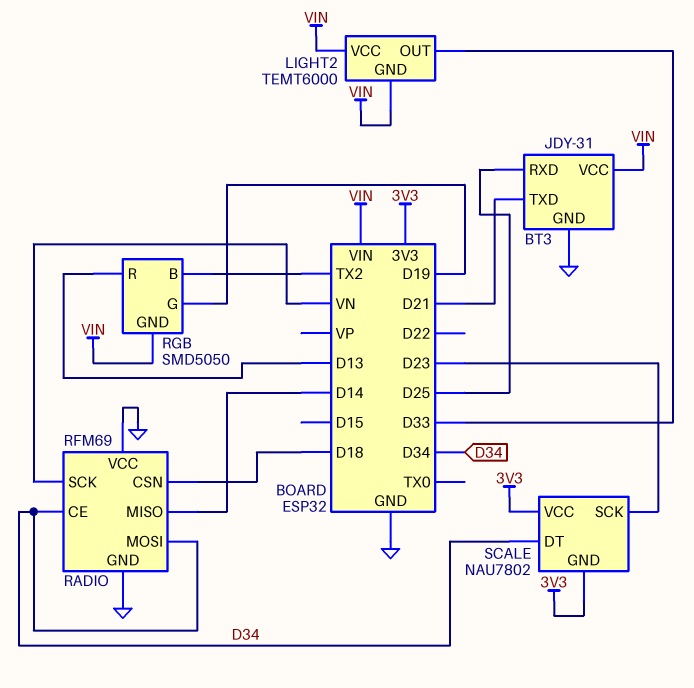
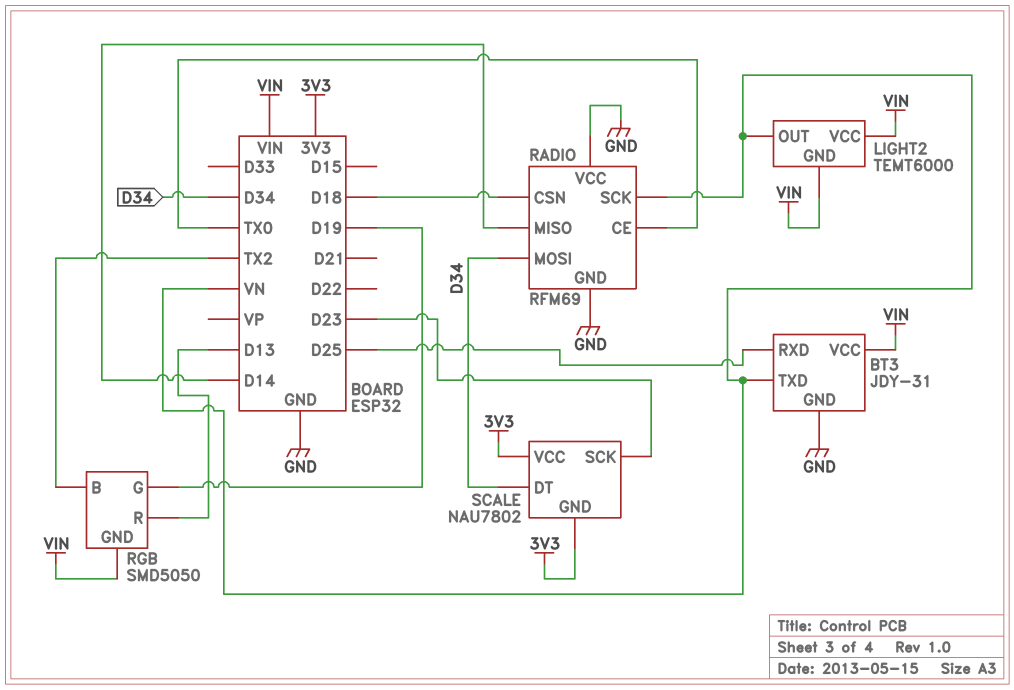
BT3 pin TXD: D21 -> VN
LIGHT2 pin OUT: D33 -> VN
RADIO pin CE: D34 -> TX0

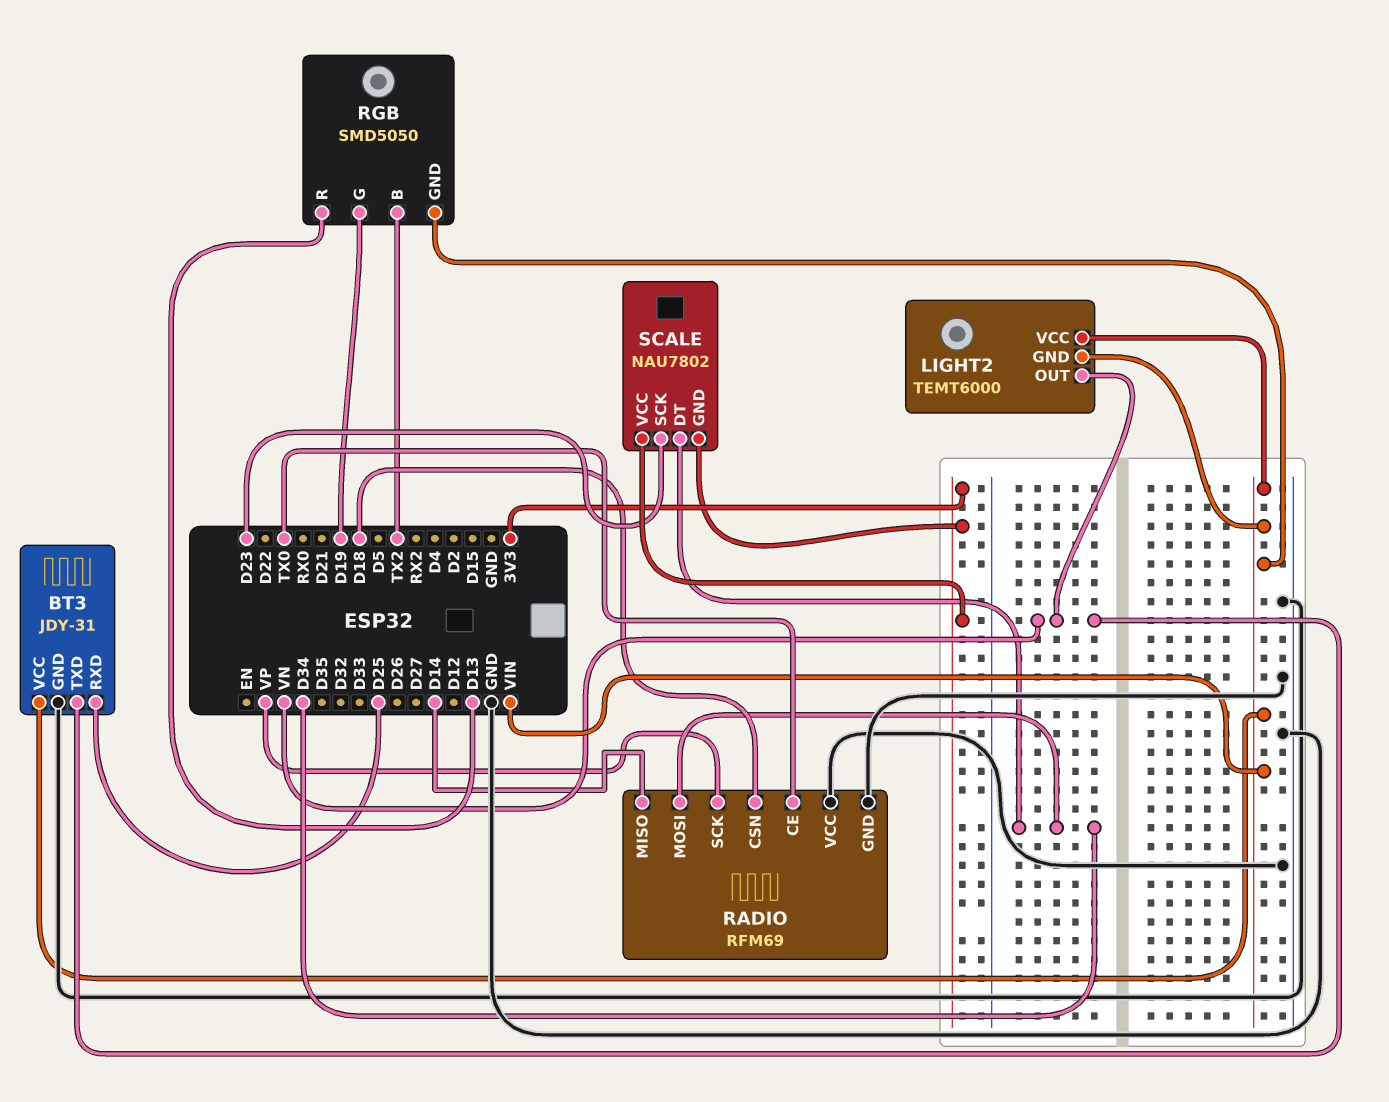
RADIO pin SCK: VN -> VP

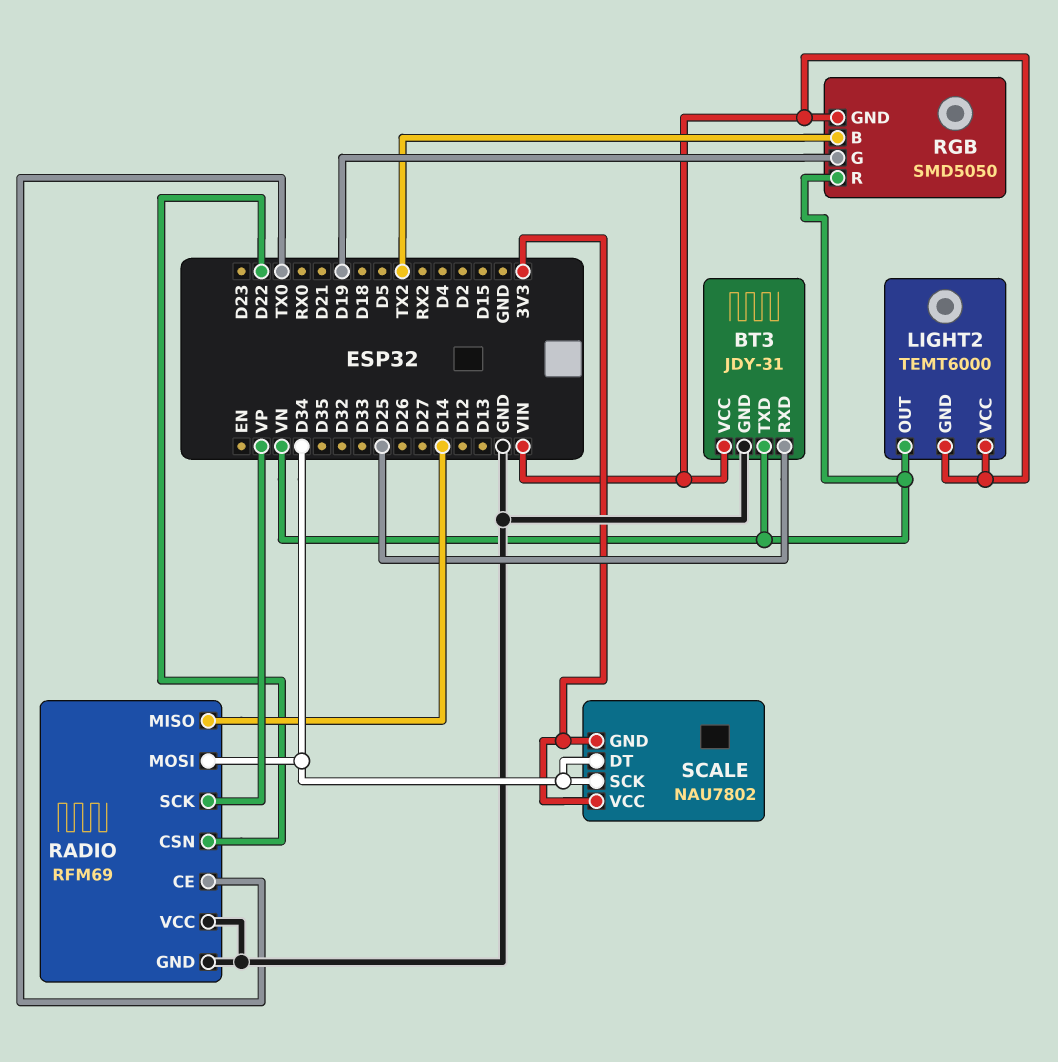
RADIO pin CSN: D18 -> D22
RGB pin R: D13 -> VN
SCALE pin SCK: D23 -> D34

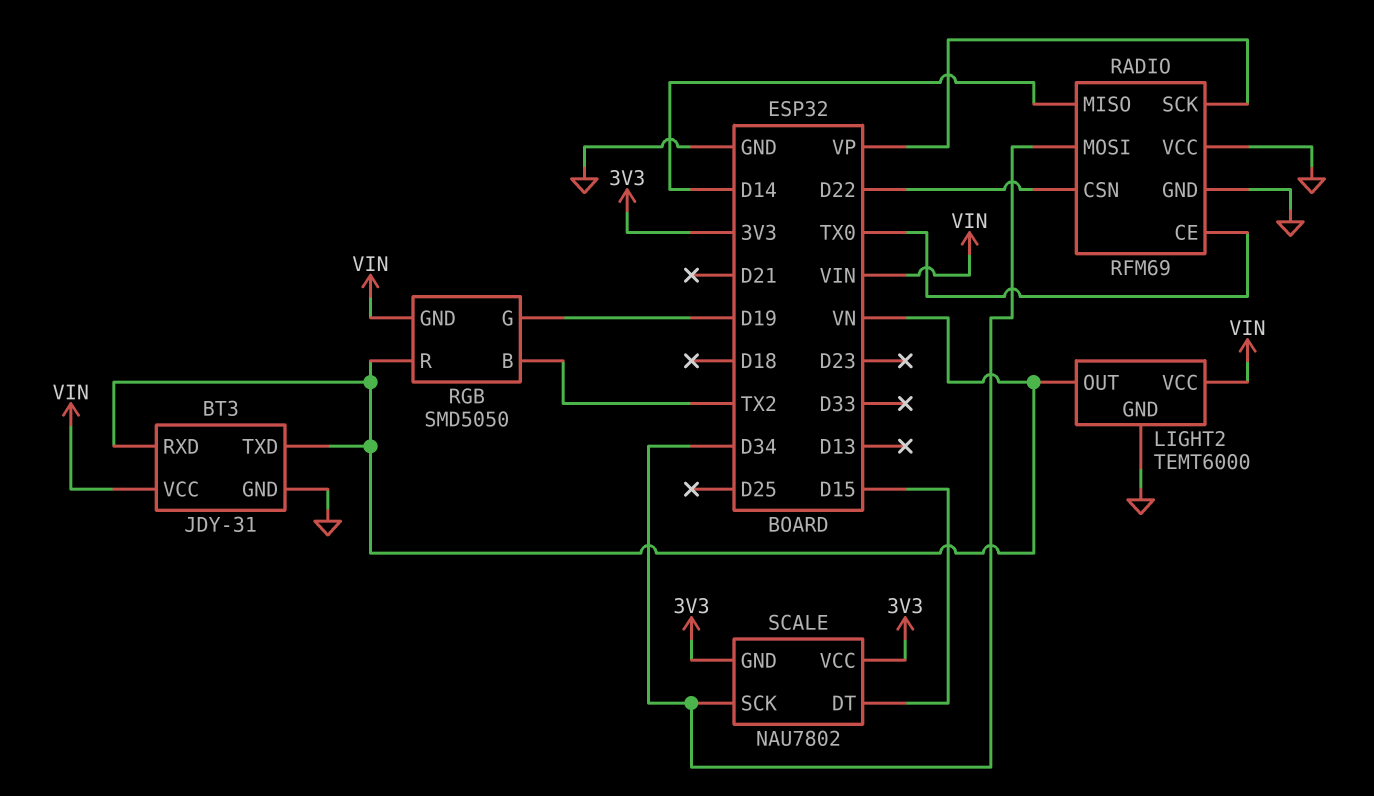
BT3 pin RXD: D25 -> VN
LIGHT2 pin GND: VIN -> GND
SCALE pin DT: D34 -> D15

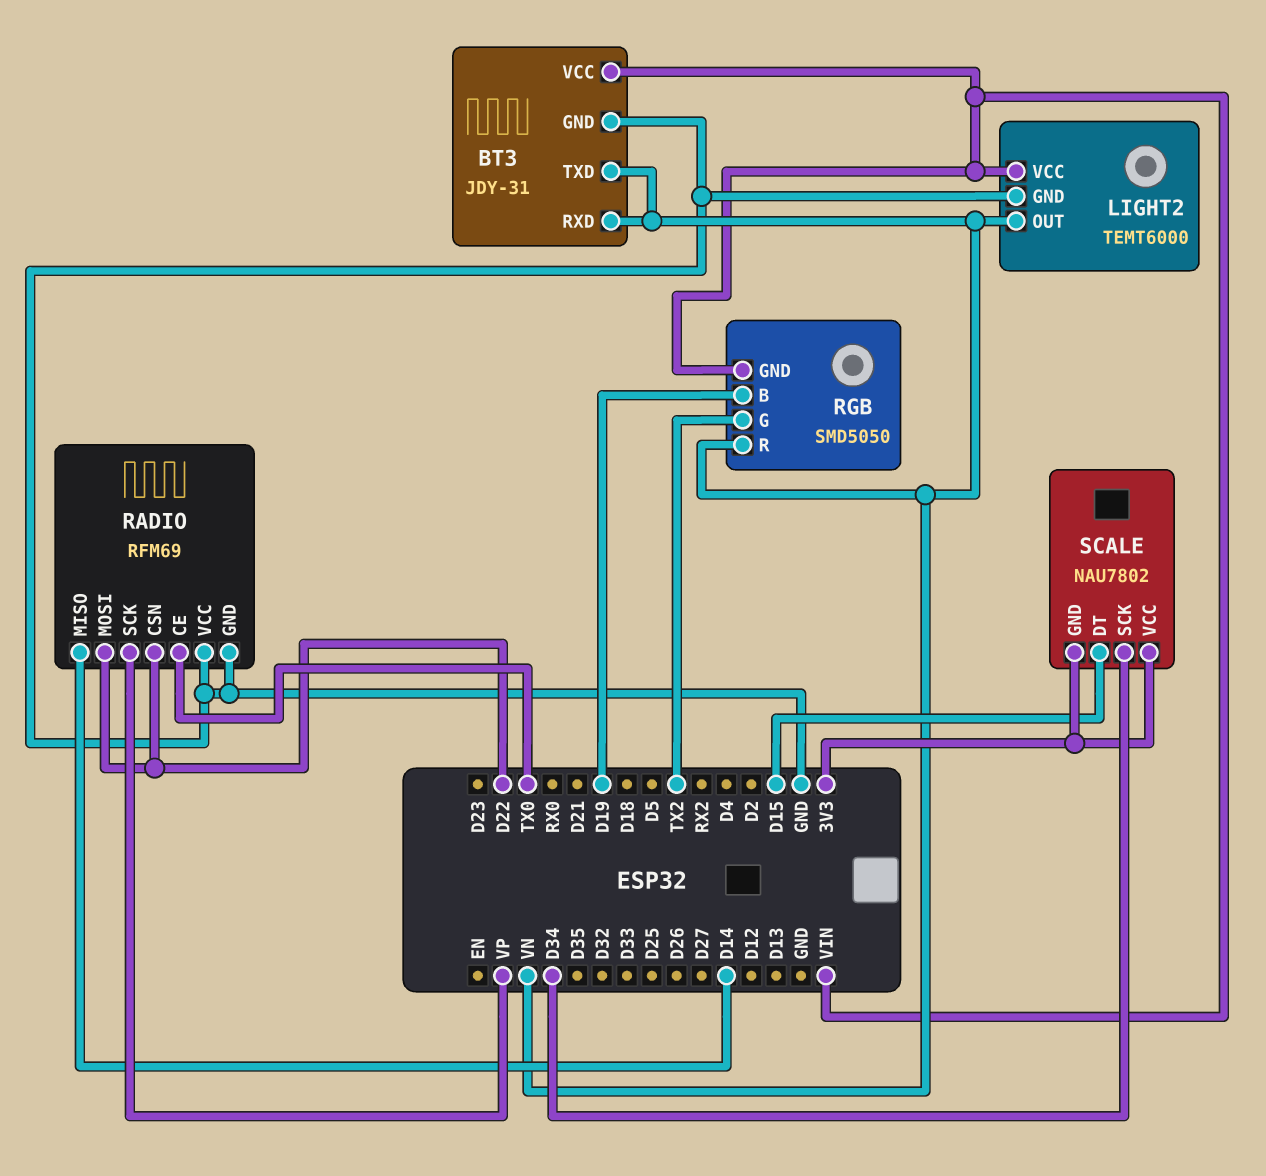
RADIO pin MOSI: D34 -> D22
RGB pin B: TX2 -> D19
RGB pin G: D19 -> TX2

